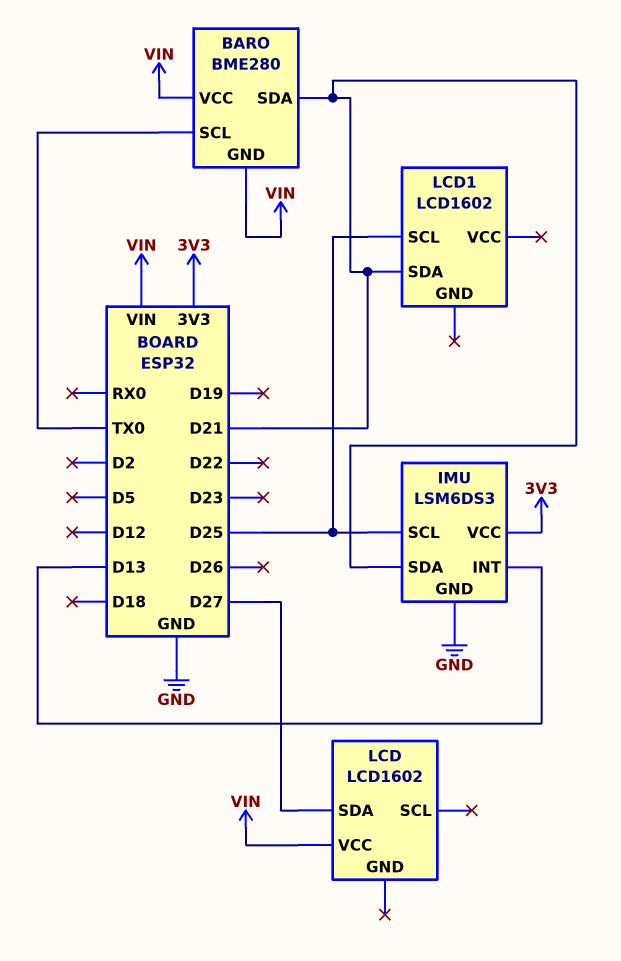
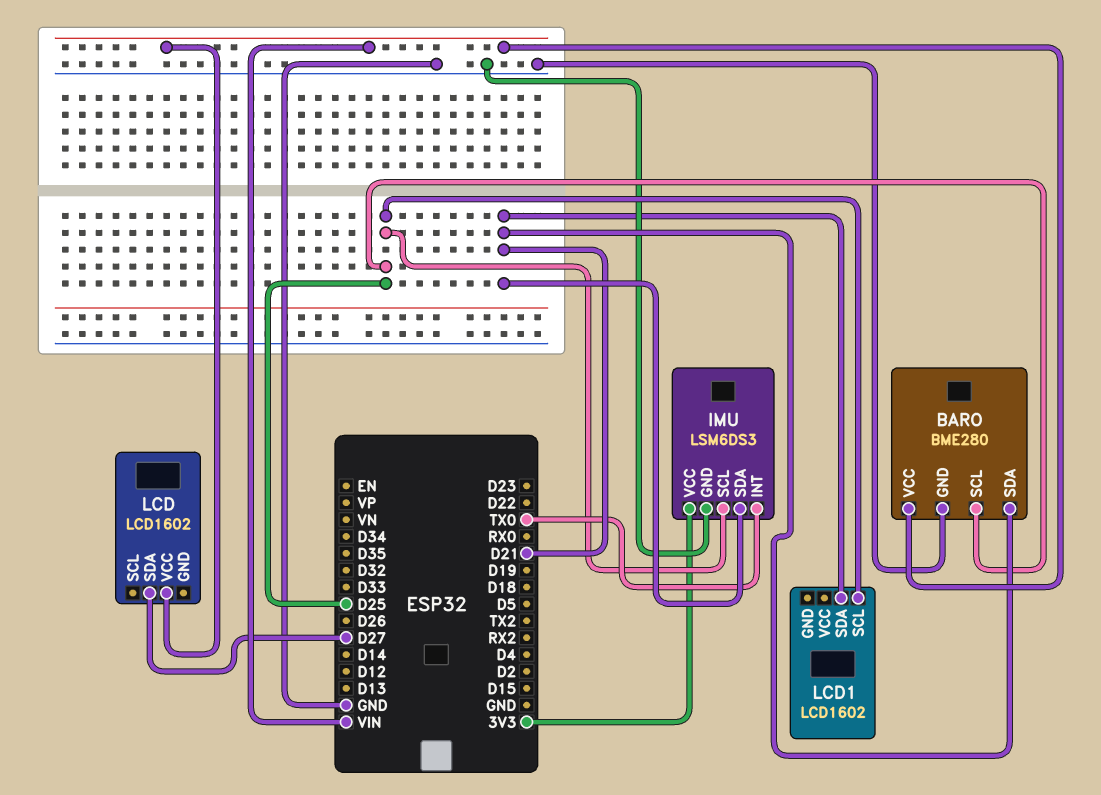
BARO pin GND: VIN -> GND
BARO pin SCL: TX0 -> D25
IMU pin INT: D13 -> TX0

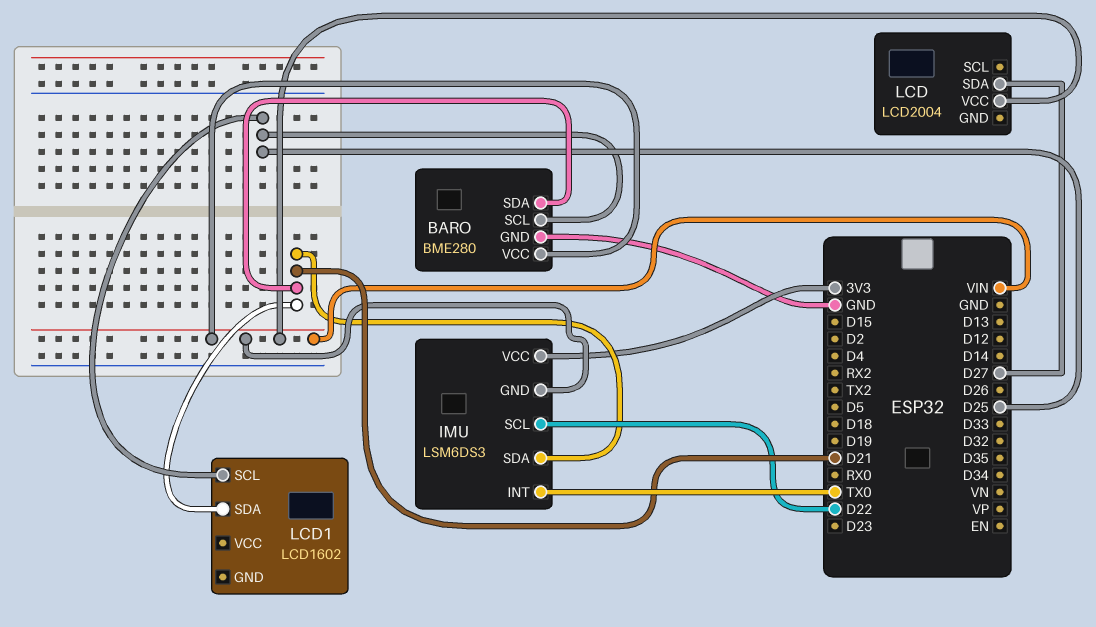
IMU pin GND: GND -> VIN
IMU pin SCL: D25 -> D22
LCD: LCD1602 -> LCD2004

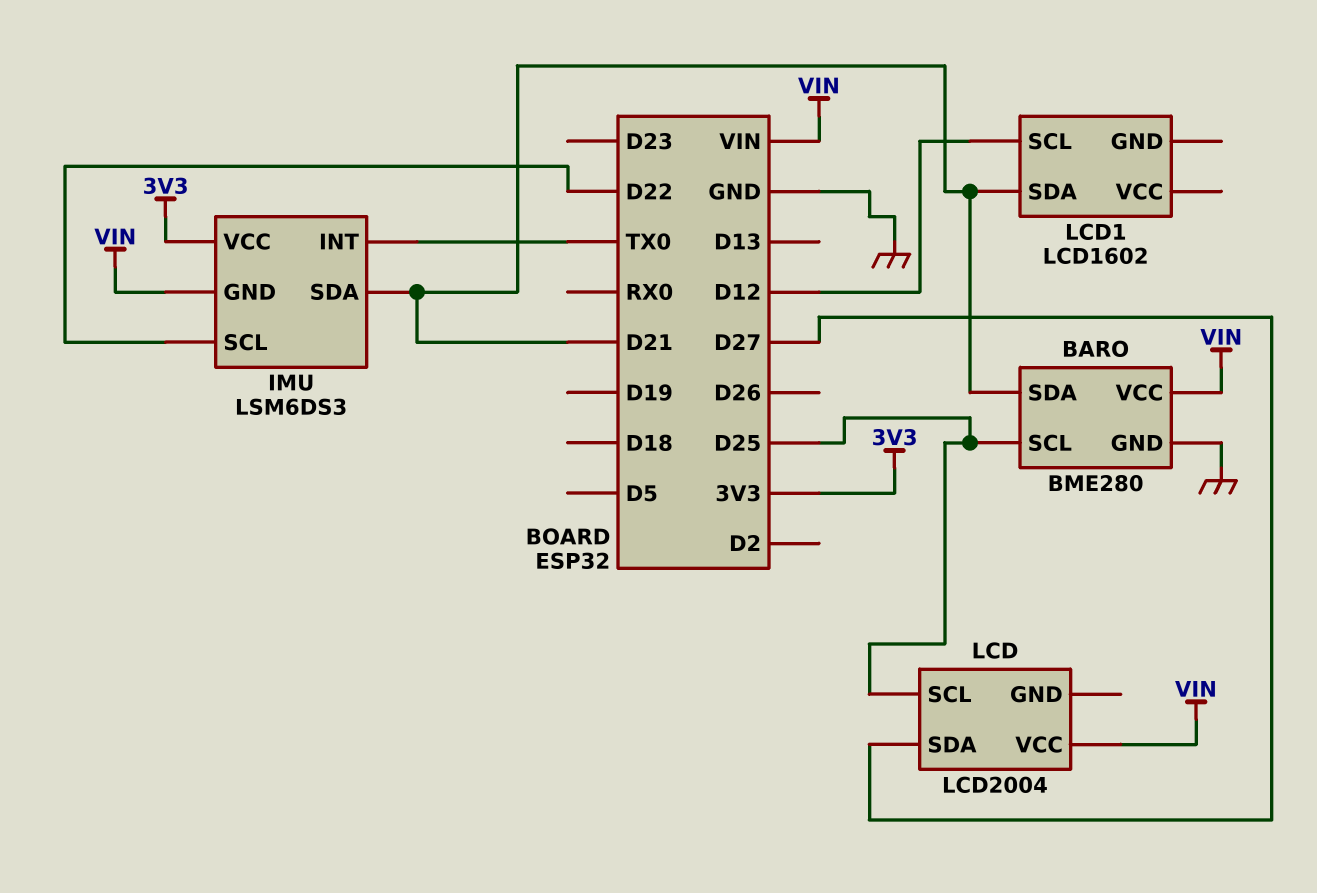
LCD pin SCL: none -> D25
LCD1 pin SCL: D25 -> D12

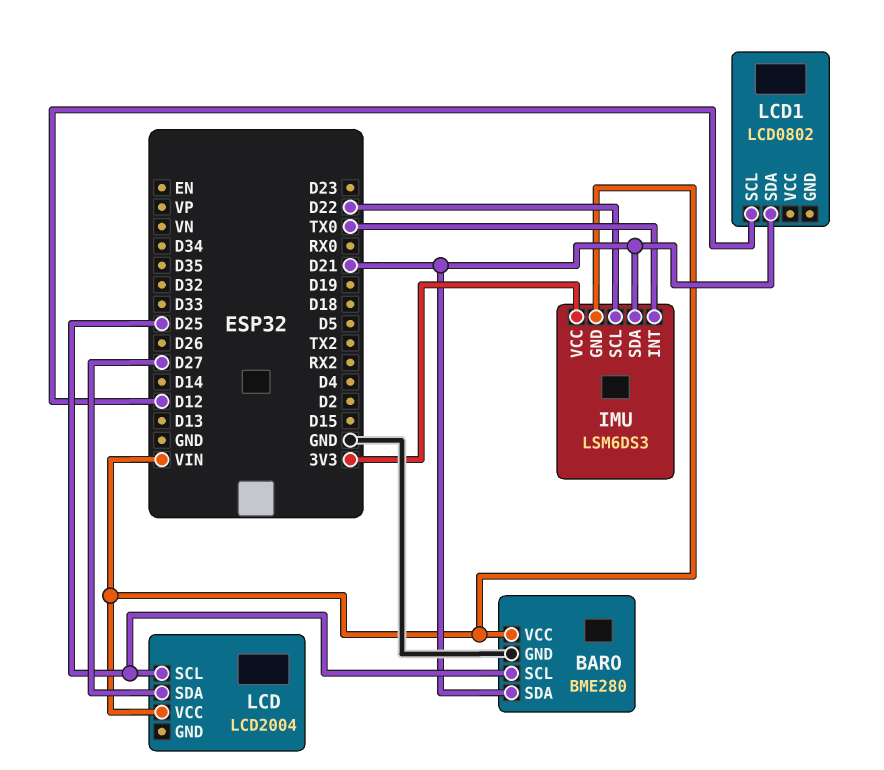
LCD1: LCD1602 -> LCD0802

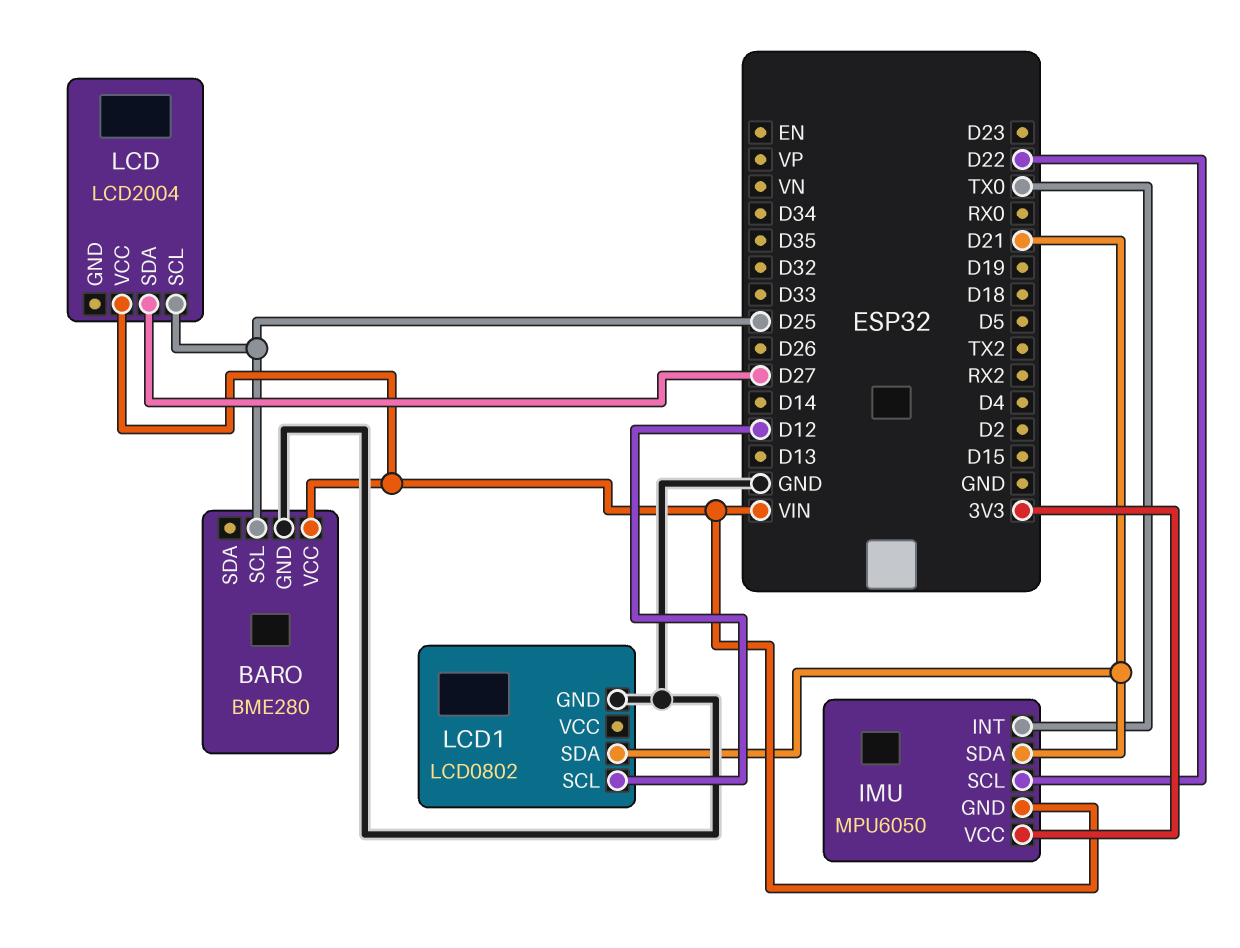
BARO pin SDA: D21 -> none
IMU: LSM6DS3 -> MPU6050
LCD1 pin GND: none -> GND

